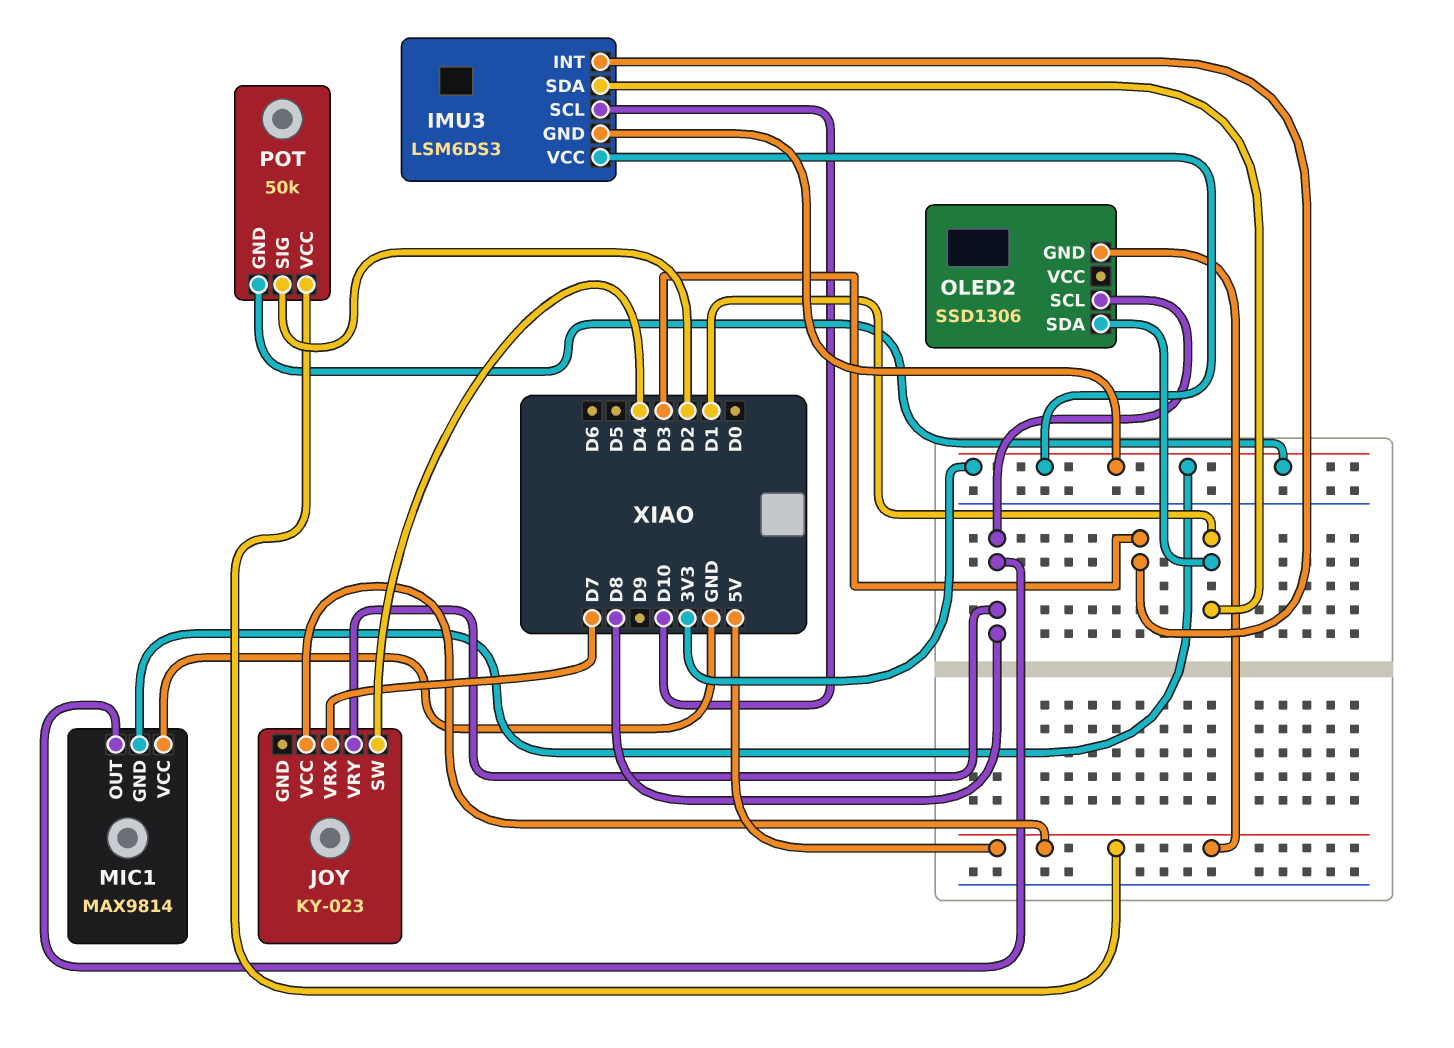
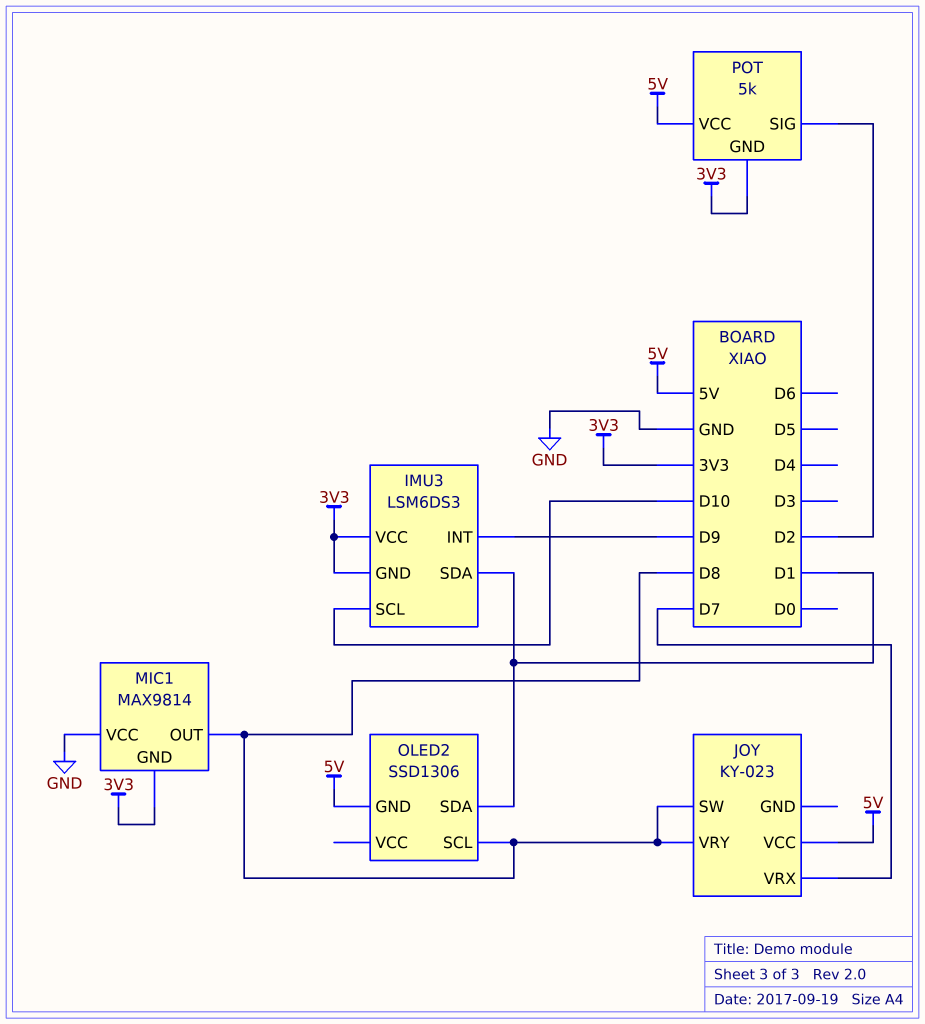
IMU3 pin INT: D3 -> D9
JOY pin SW: D4 -> D8
POT: 50k -> 5k

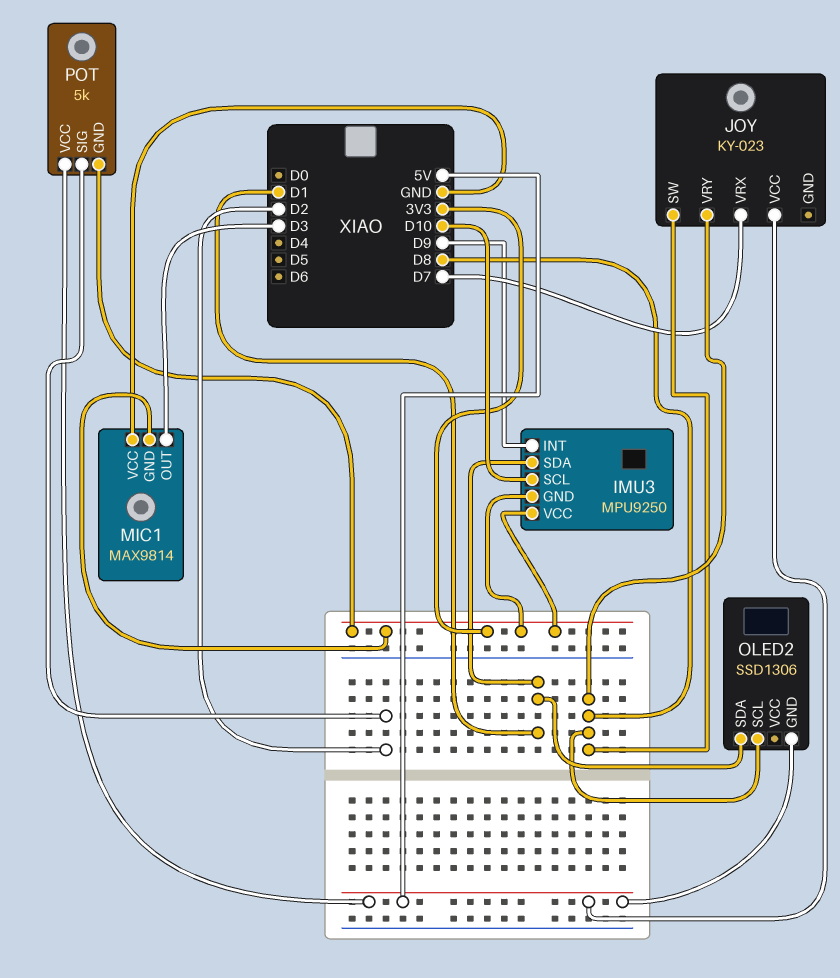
IMU3: LSM6DS3 -> MPU9250
MIC1 pin OUT: D8 -> D3

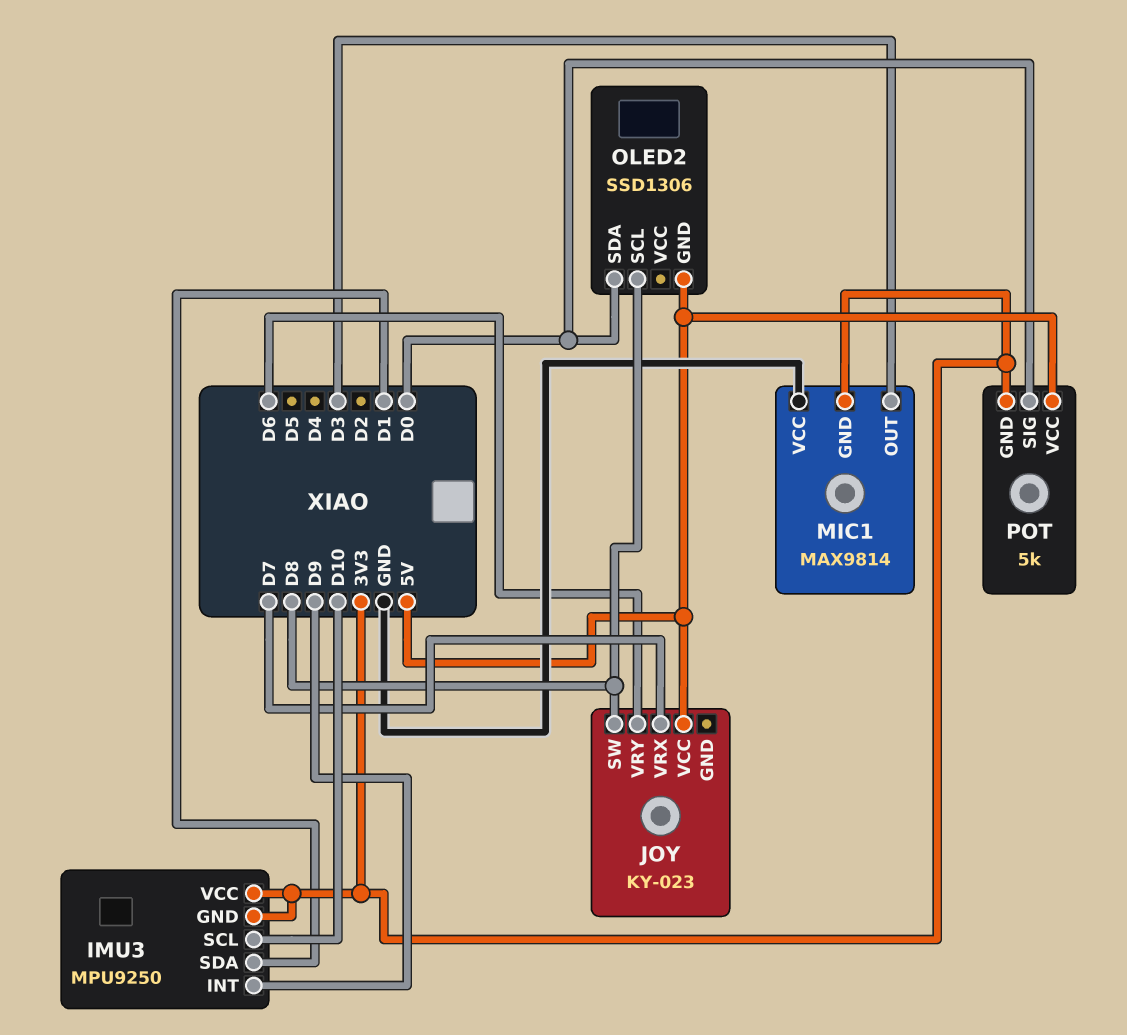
JOY pin VRY: D8 -> D6
OLED2 pin SDA: D1 -> D0
POT pin SIG: D2 -> D0

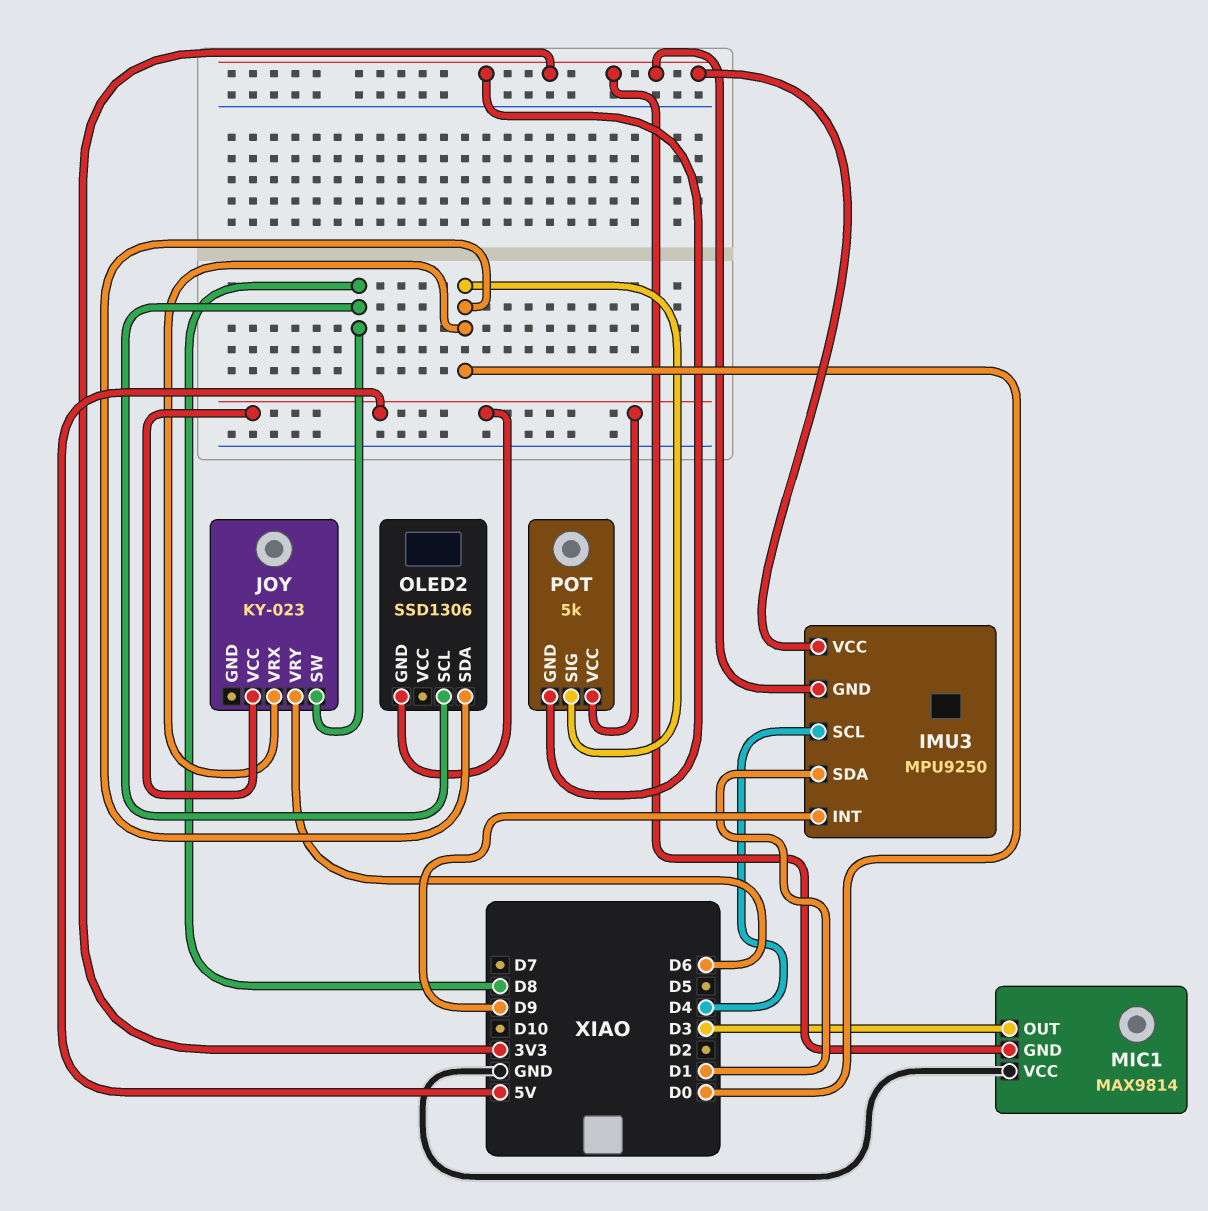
IMU3 pin SCL: D10 -> D4
JOY pin VRX: D7 -> D0

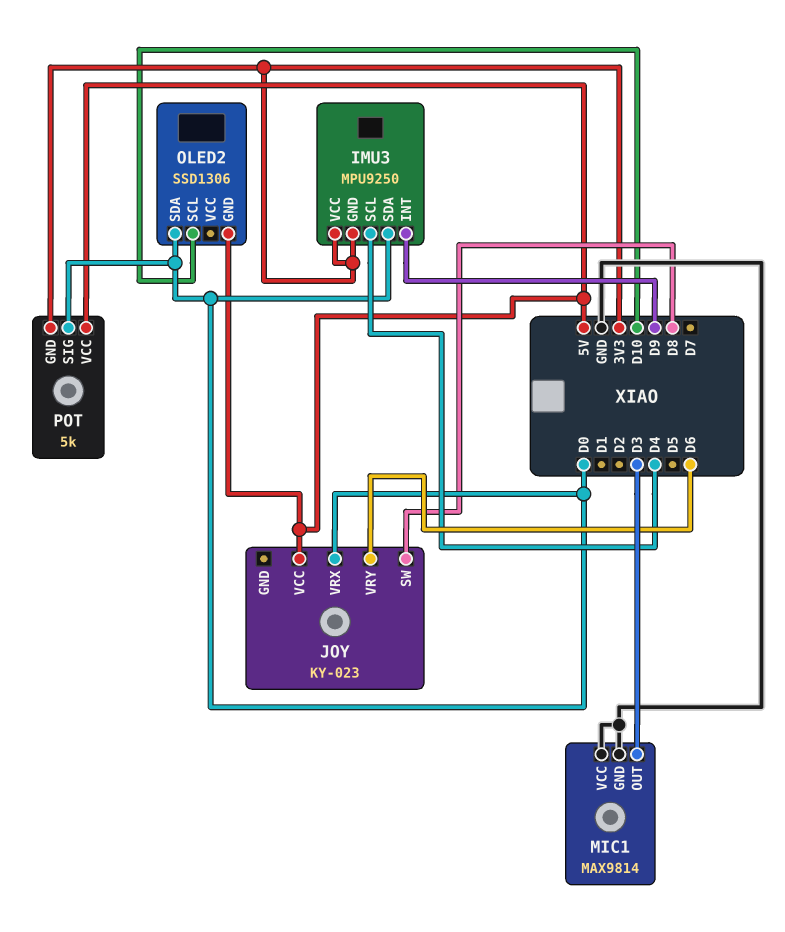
IMU3 pin SDA: D1 -> D0
MIC1 pin GND: 3V3 -> GND
OLED2 pin SCL: D8 -> D10

